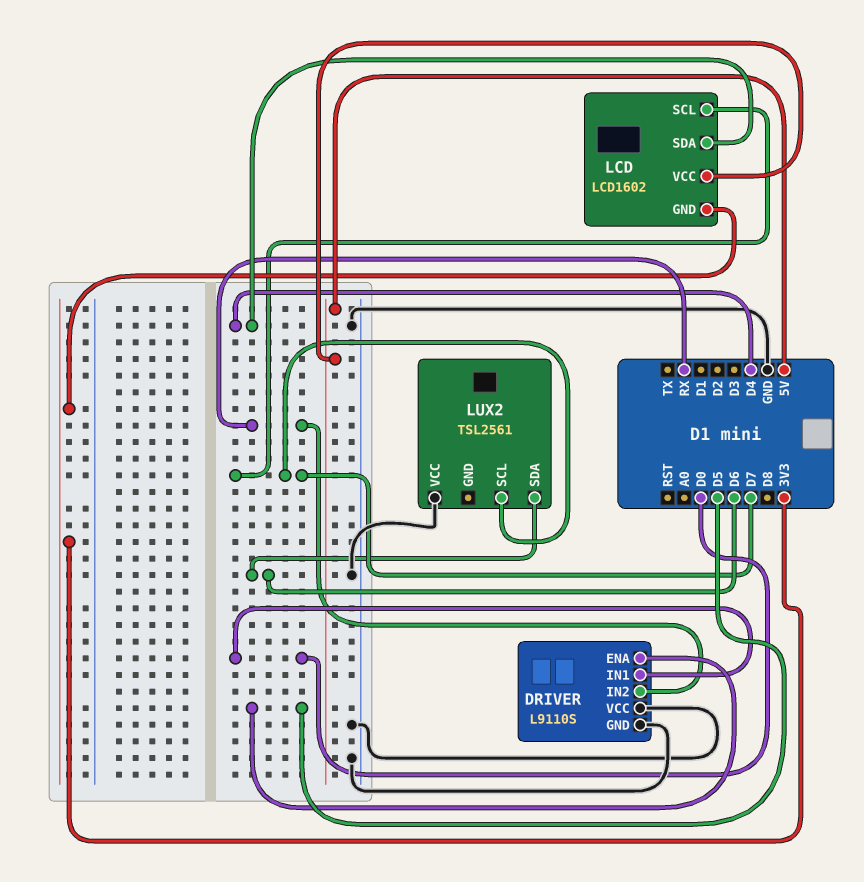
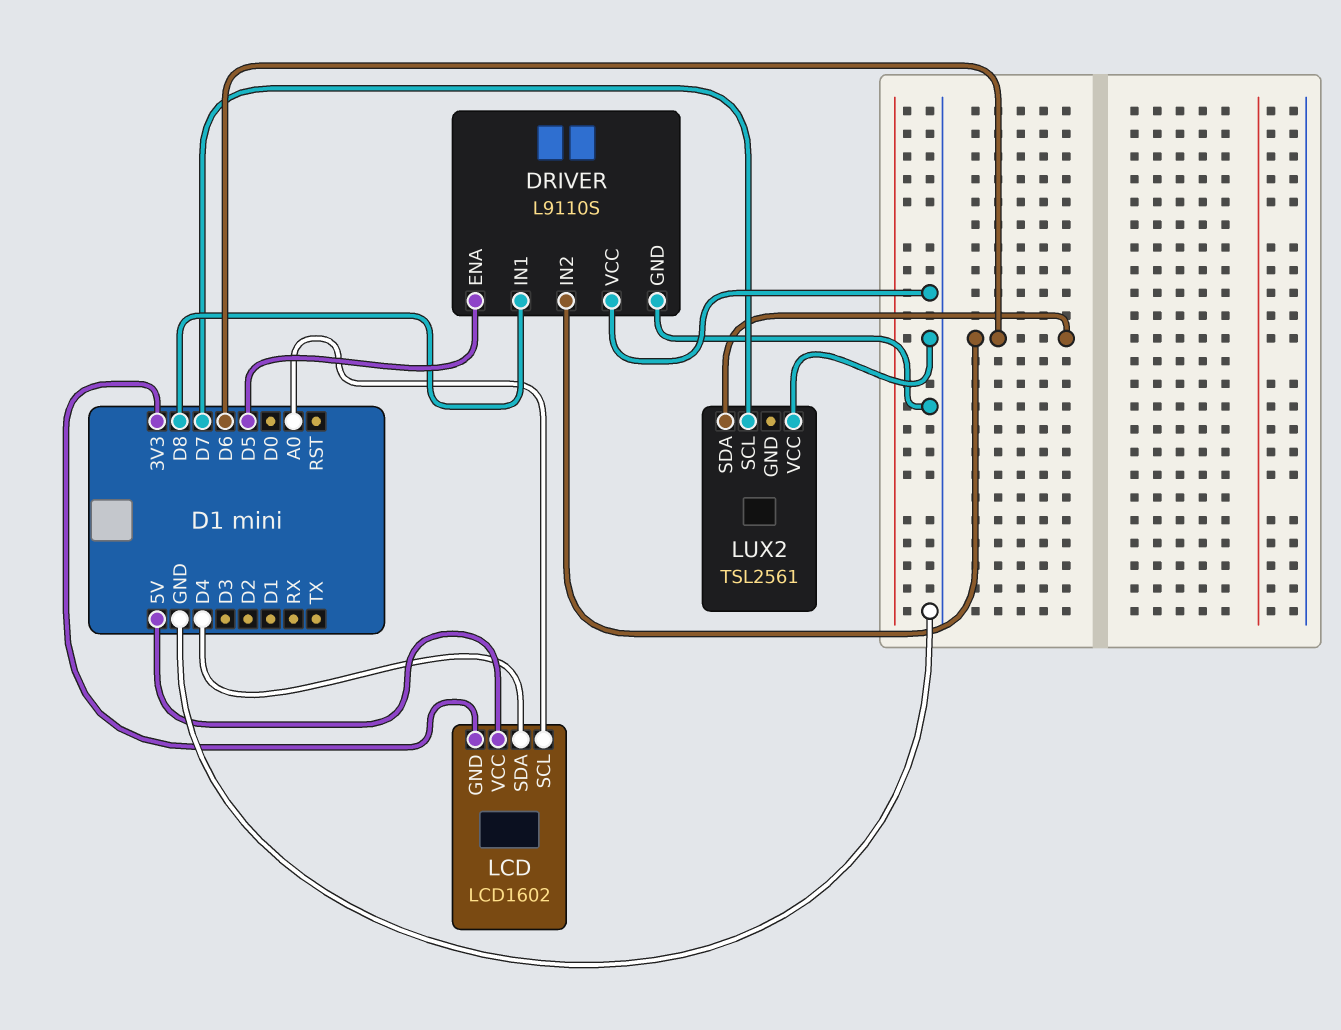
DRIVER pin IN1: D0 -> D8
DRIVER pin IN2: RX -> D6
LCD pin SCL: D7 -> A0

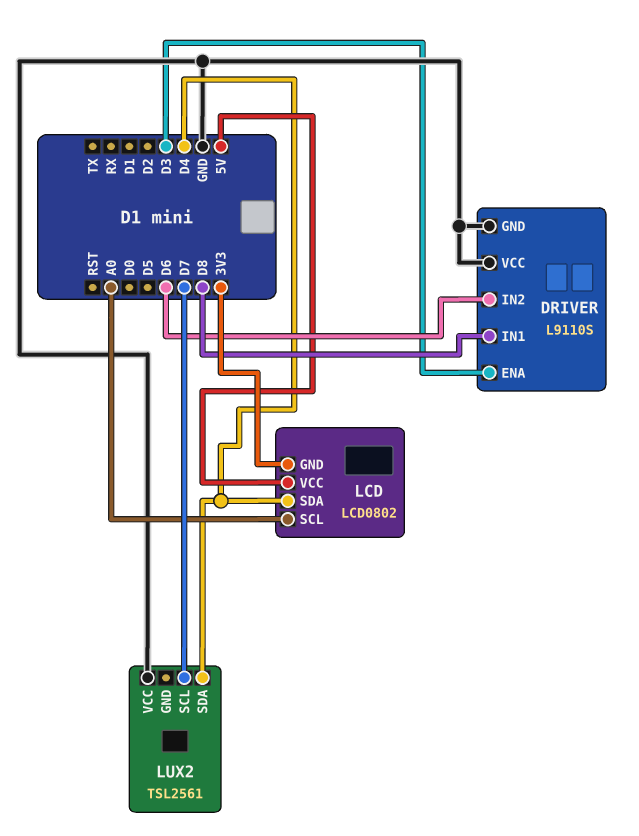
DRIVER pin ENA: D5 -> D3
LCD: LCD1602 -> LCD0802
LUX2 pin SDA: D6 -> D4

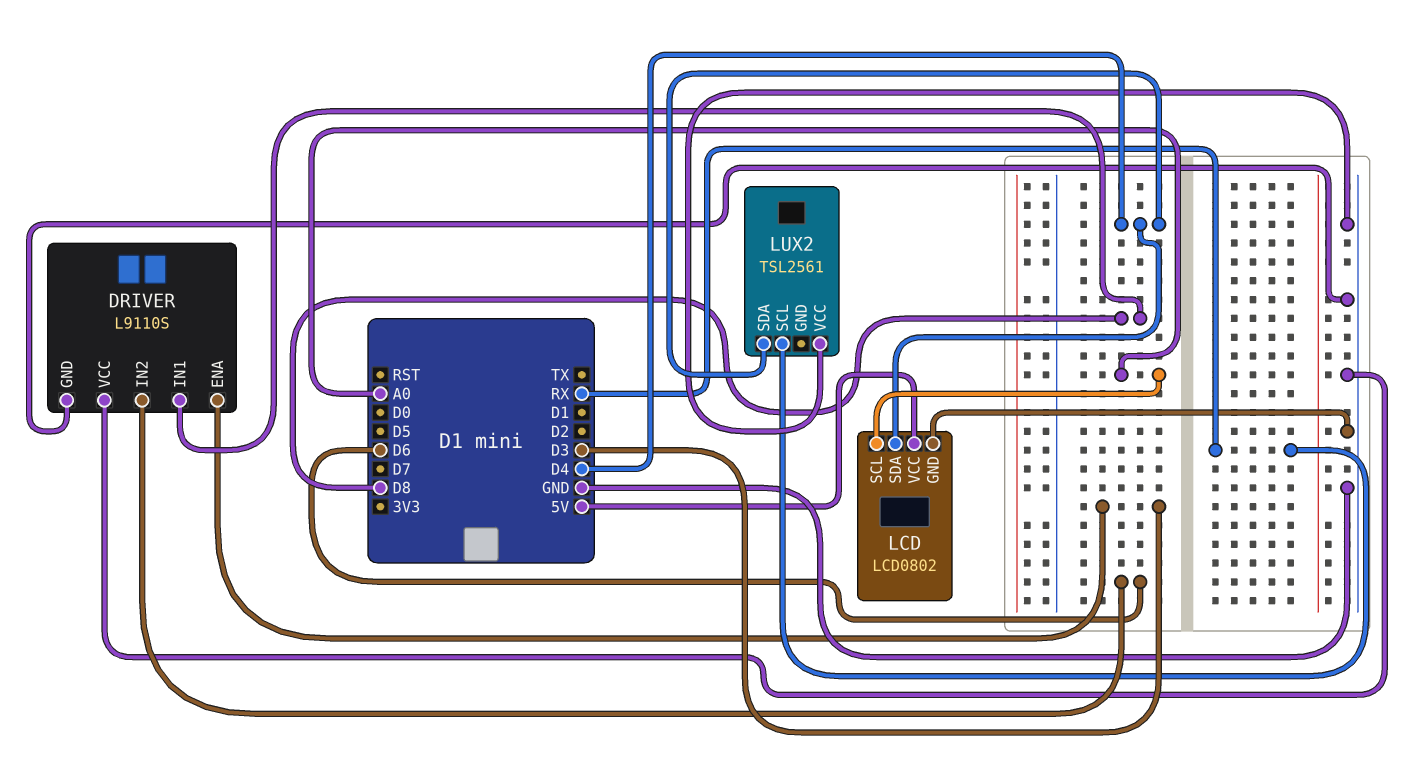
LCD pin GND: 3V3 -> GND
LUX2 pin SCL: D7 -> RX

